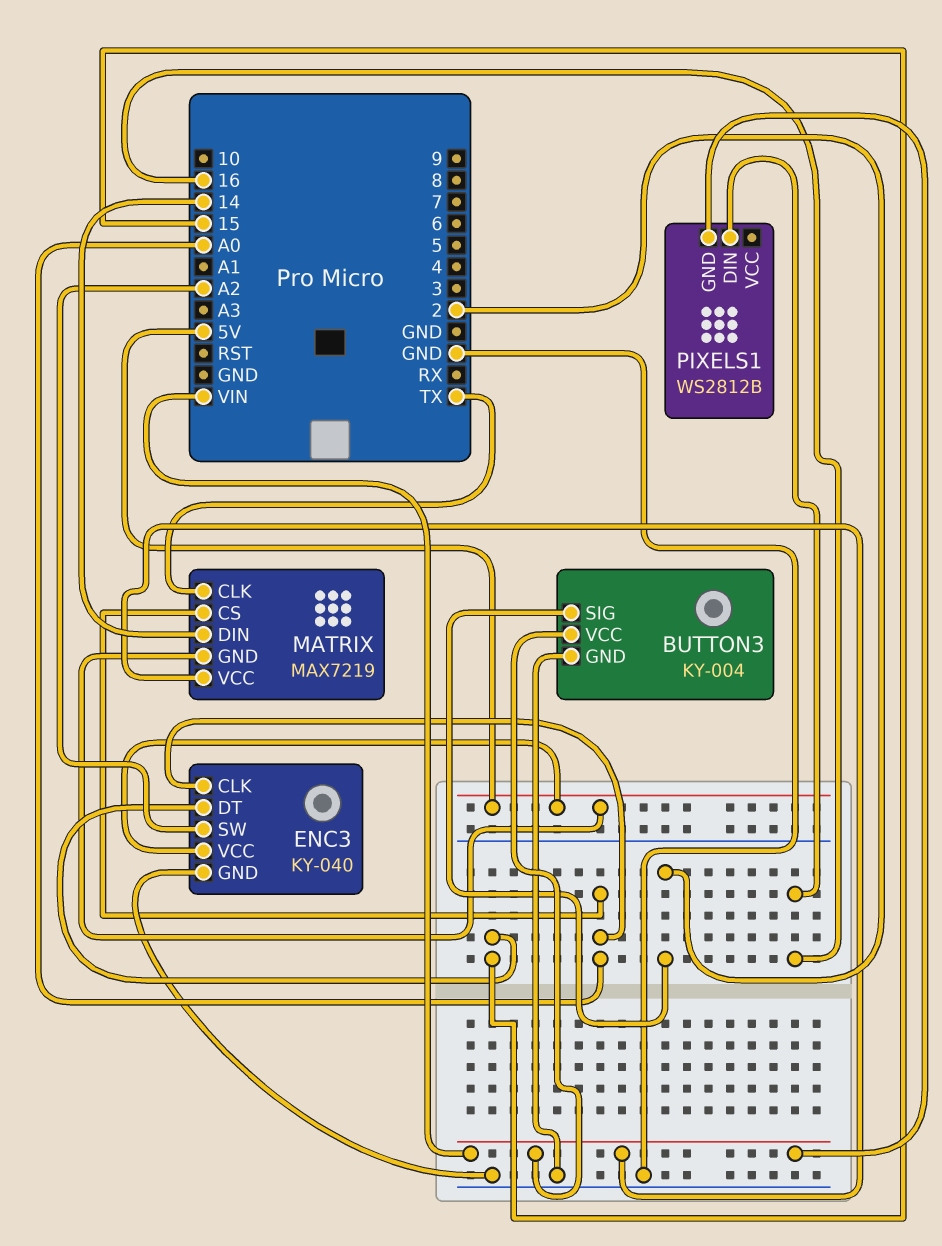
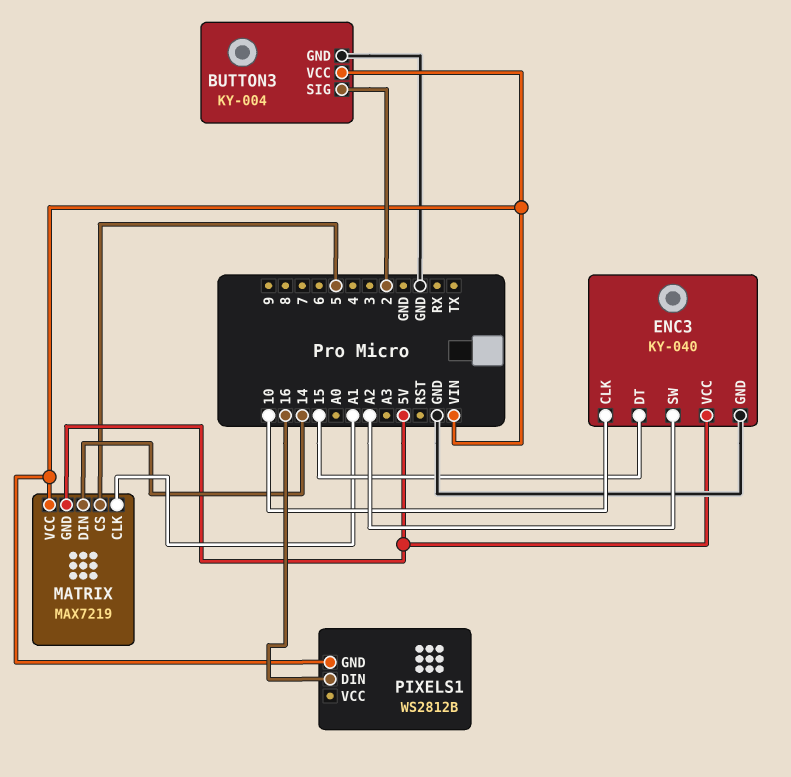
ENC3 pin CLK: A0 -> 10
MATRIX pin CLK: TX -> A1
MATRIX pin CS: A0 -> 5

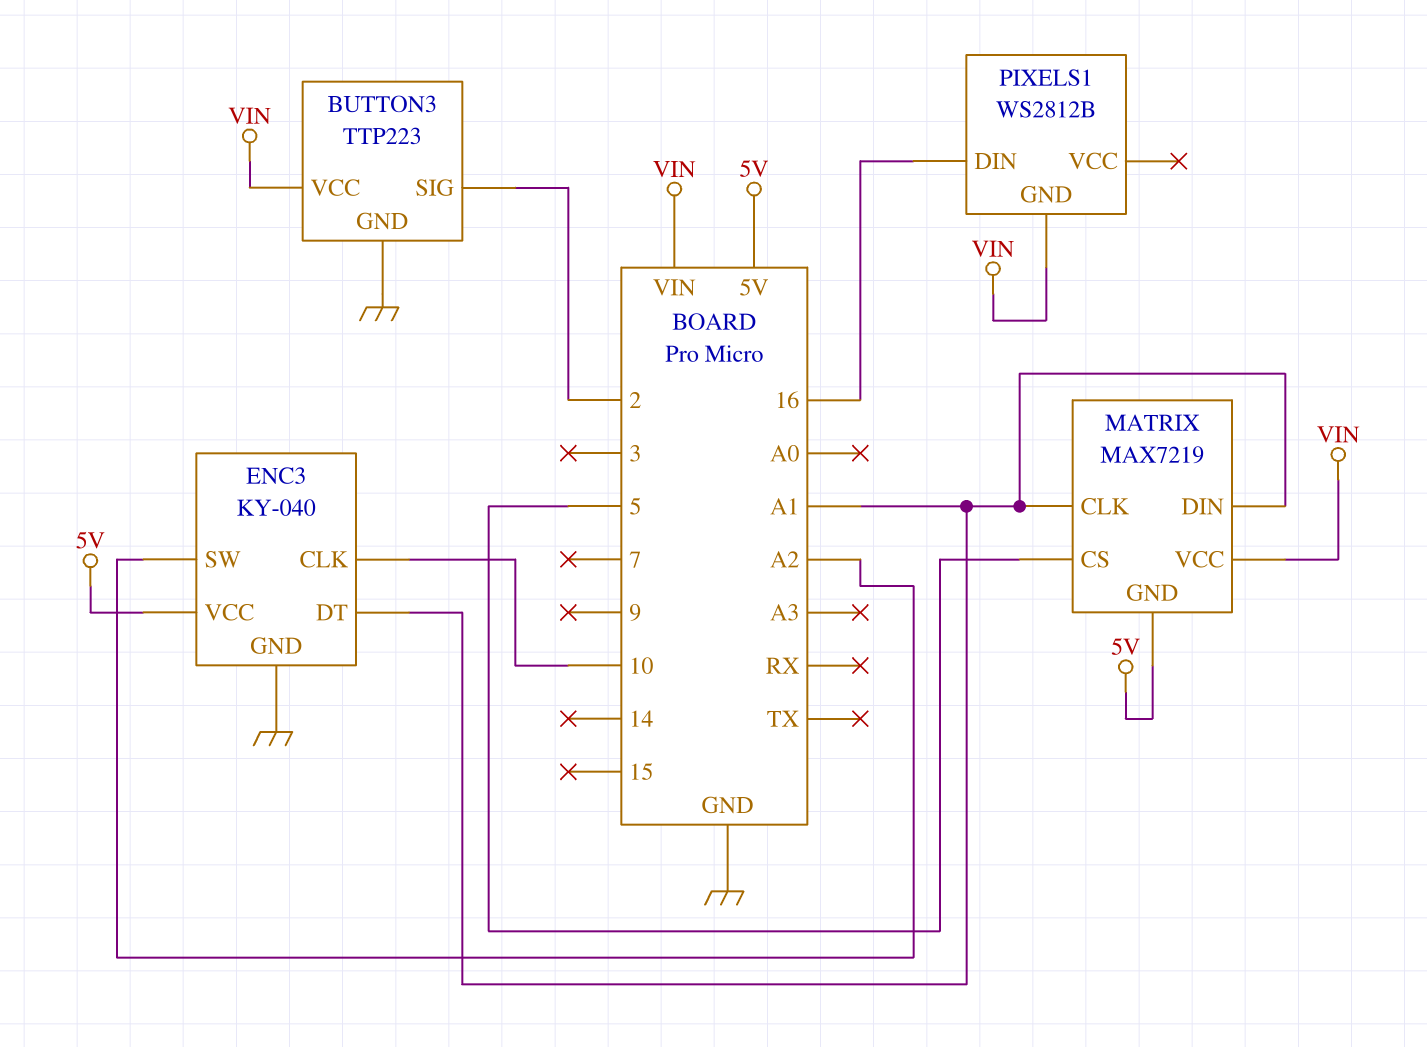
BUTTON3: KY-004 -> TTP223
ENC3 pin DT: 15 -> A1
MATRIX pin DIN: 14 -> A1

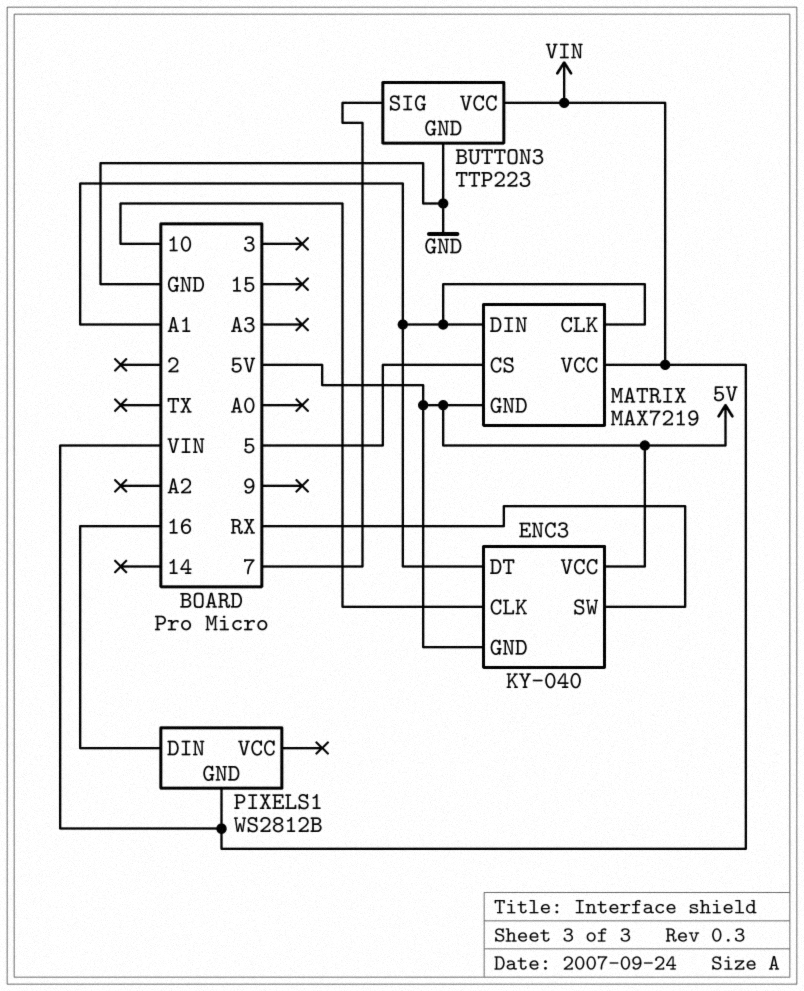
BUTTON3 pin SIG: 2 -> 7
ENC3 pin GND: GND -> 5V
ENC3 pin SW: A2 -> RX

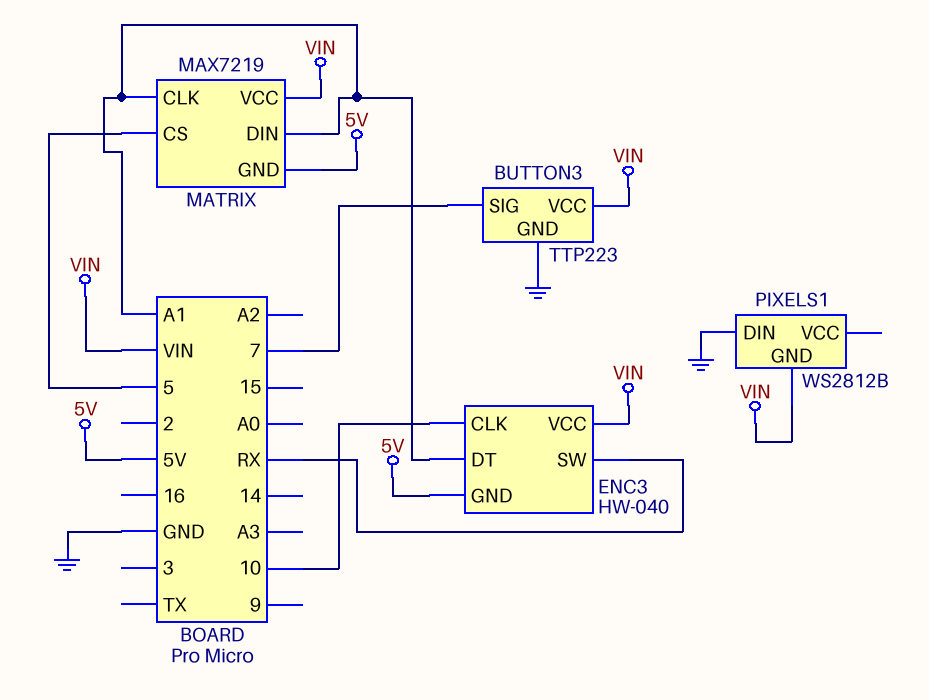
ENC3: KY-040 -> HW-040
ENC3 pin VCC: 5V -> VIN
PIXELS1 pin DIN: 16 -> GND

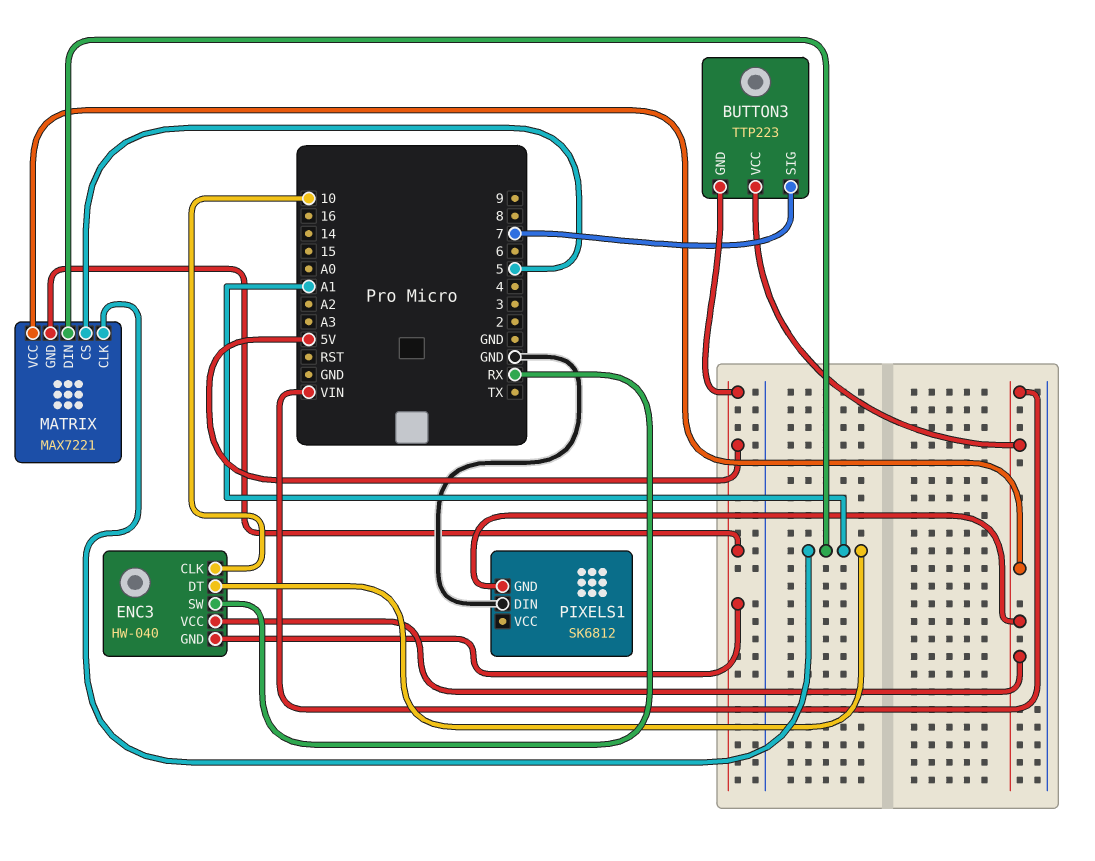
BUTTON3 pin GND: GND -> 5V
MATRIX: MAX7219 -> MAX7221
PIXELS1: WS2812B -> SK6812

